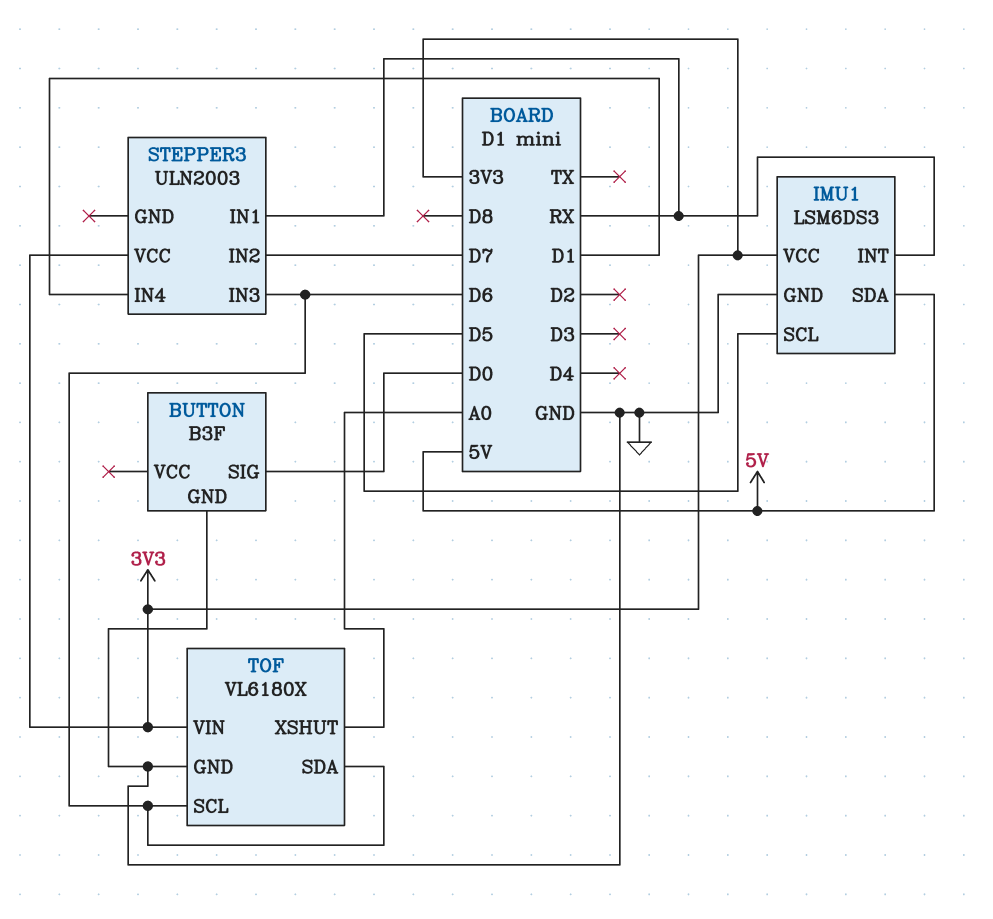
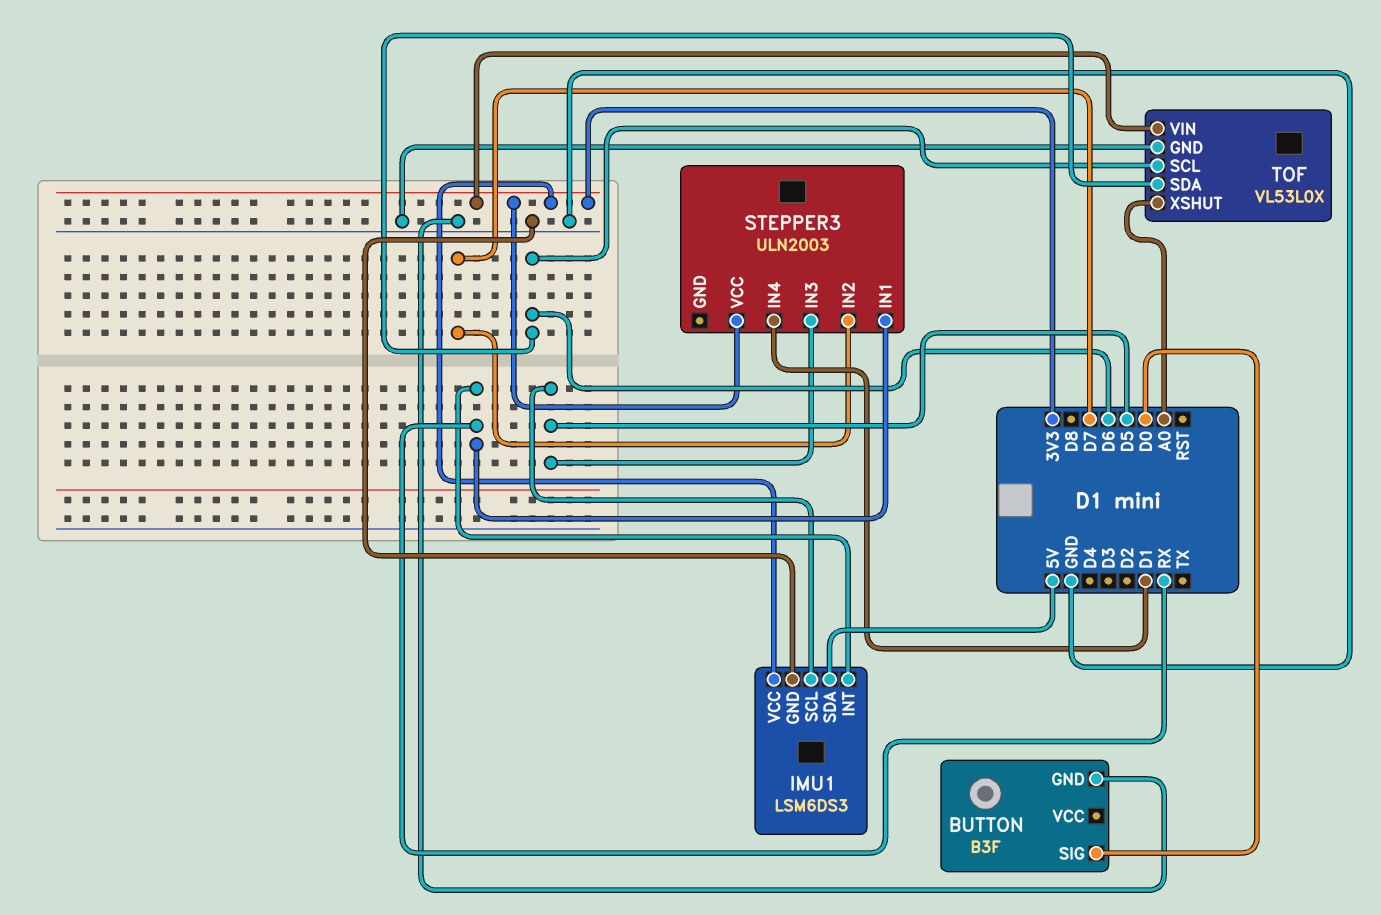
STEPPER3 pin IN3: D6 -> D5
TOF: VL6180X -> VL53L0X

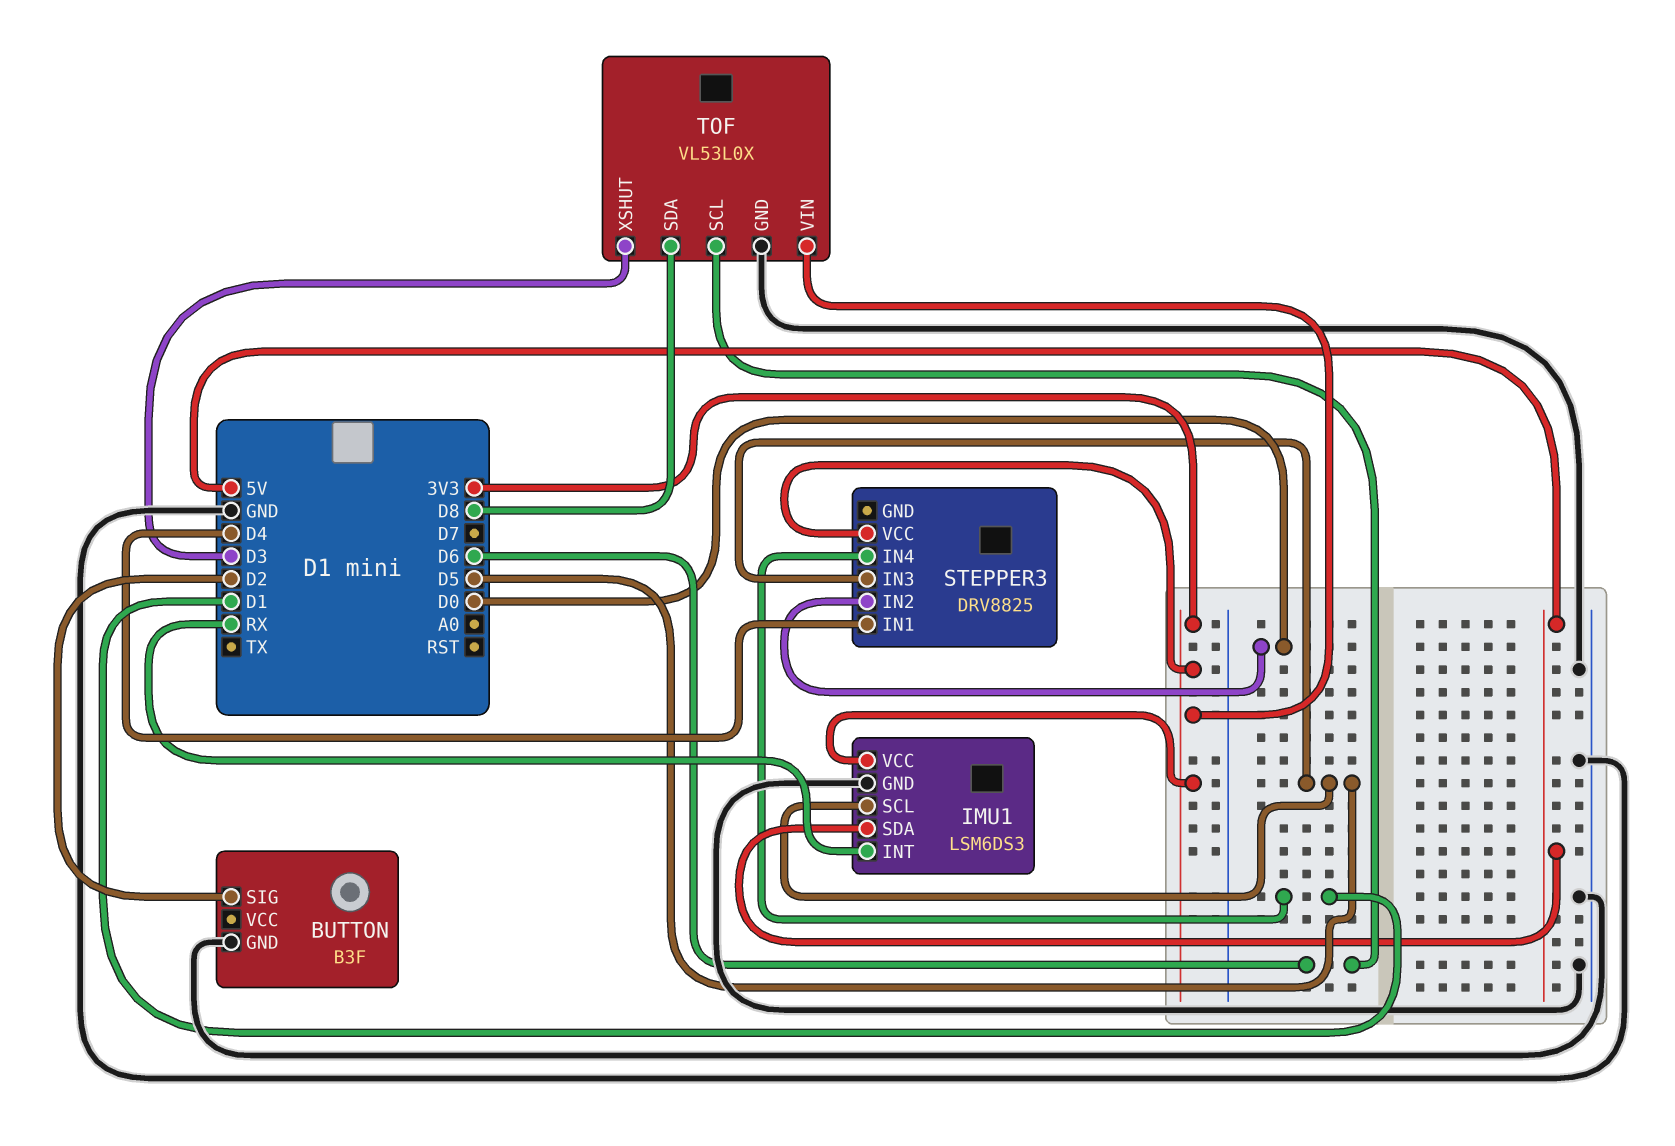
BUTTON pin SIG: D0 -> D2
STEPPER3: ULN2003 -> DRV8825
STEPPER3 pin IN1: RX -> D4
STEPPER3 pin IN2: D7 -> D0
TOF pin SDA: D6 -> D8
TOF pin XSHUT: A0 -> D3

